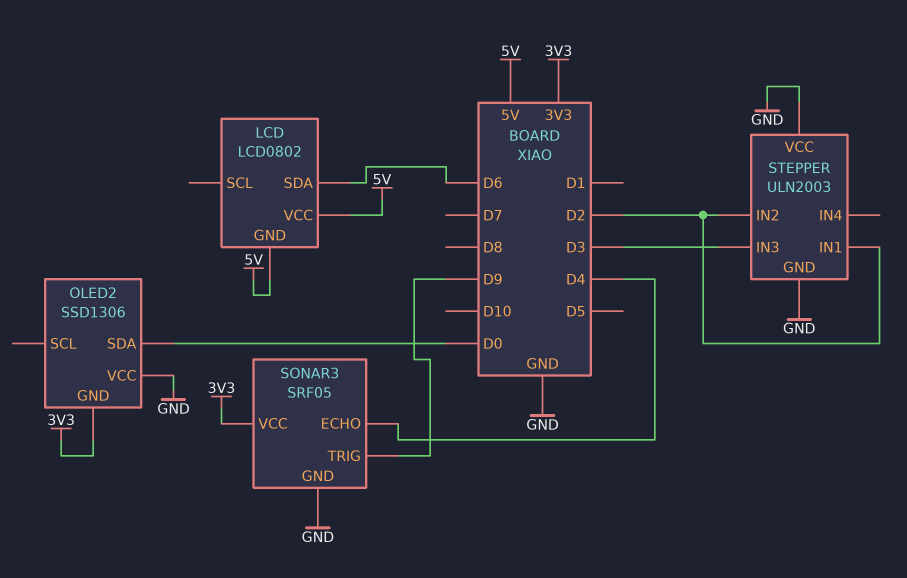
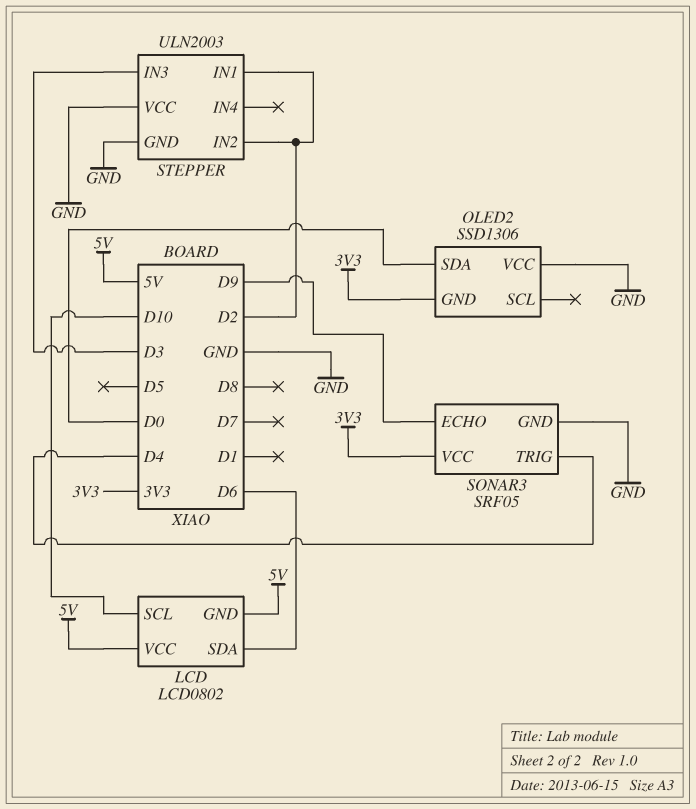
LCD pin SCL: none -> D10
SONAR3 pin ECHO: D4 -> D9
SONAR3 pin TRIG: D9 -> D4

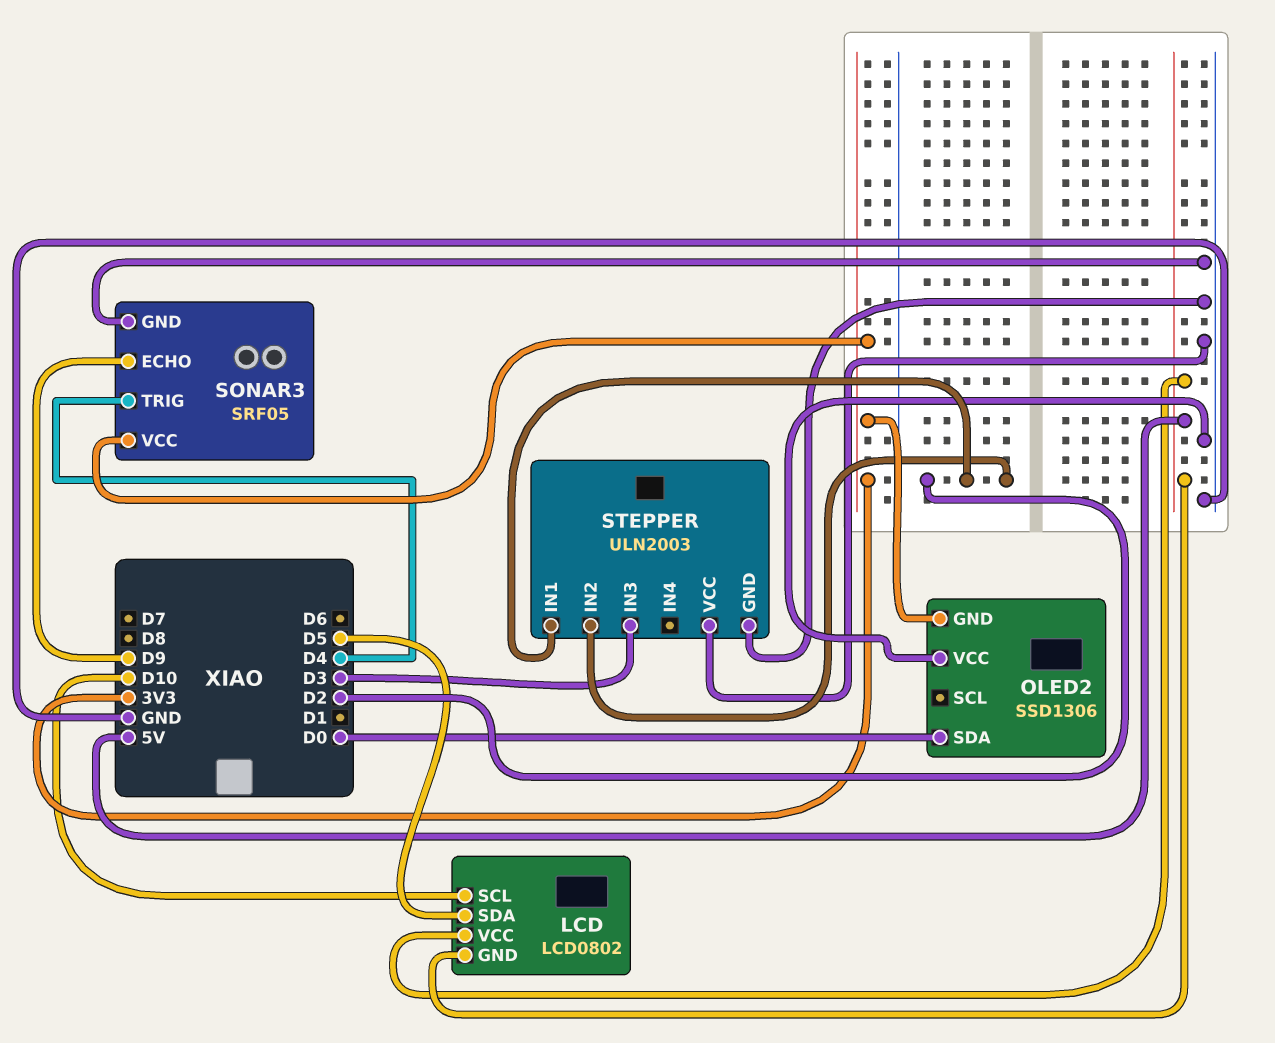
LCD pin SDA: D6 -> D5

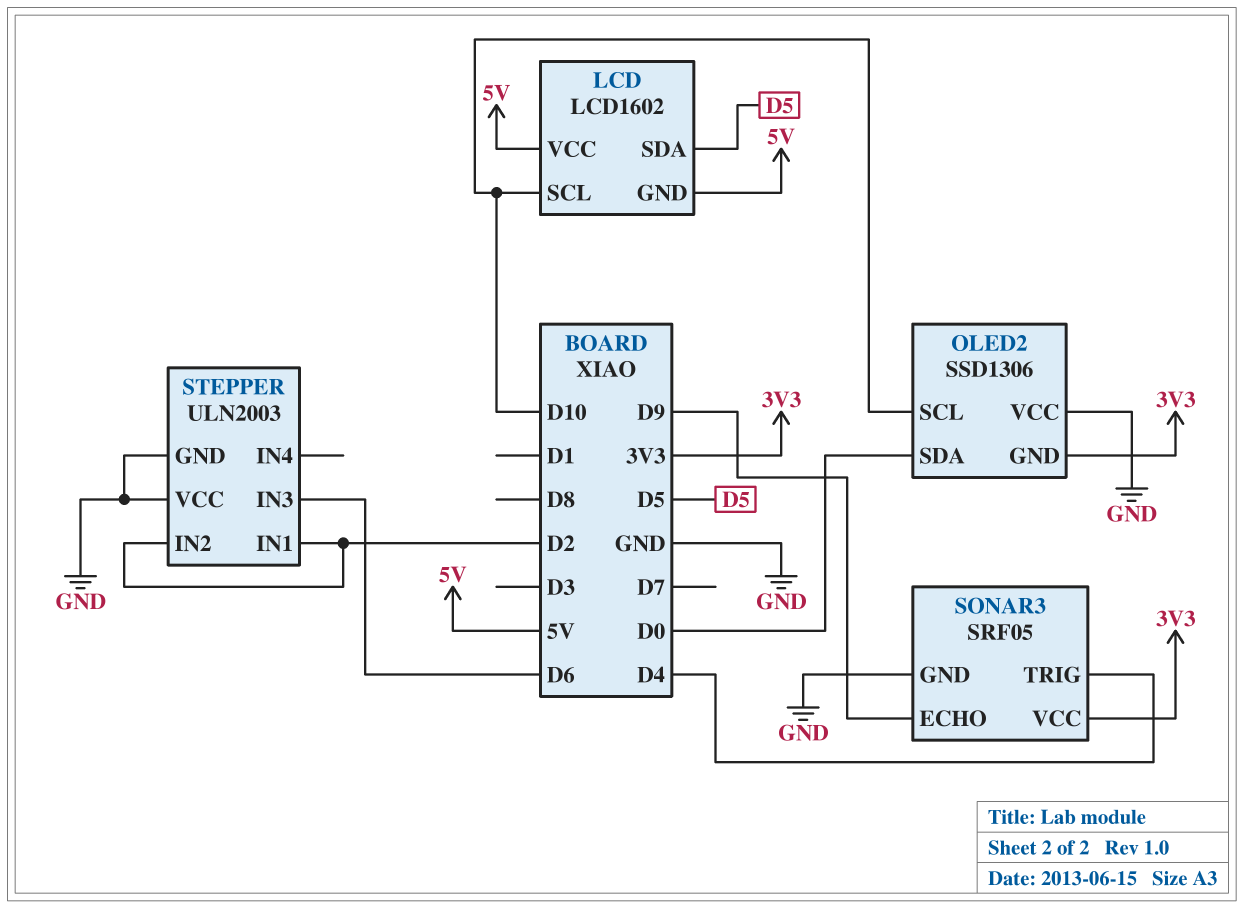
LCD: LCD0802 -> LCD1602
OLED2 pin SCL: none -> D10
STEPPER pin IN3: D3 -> D6

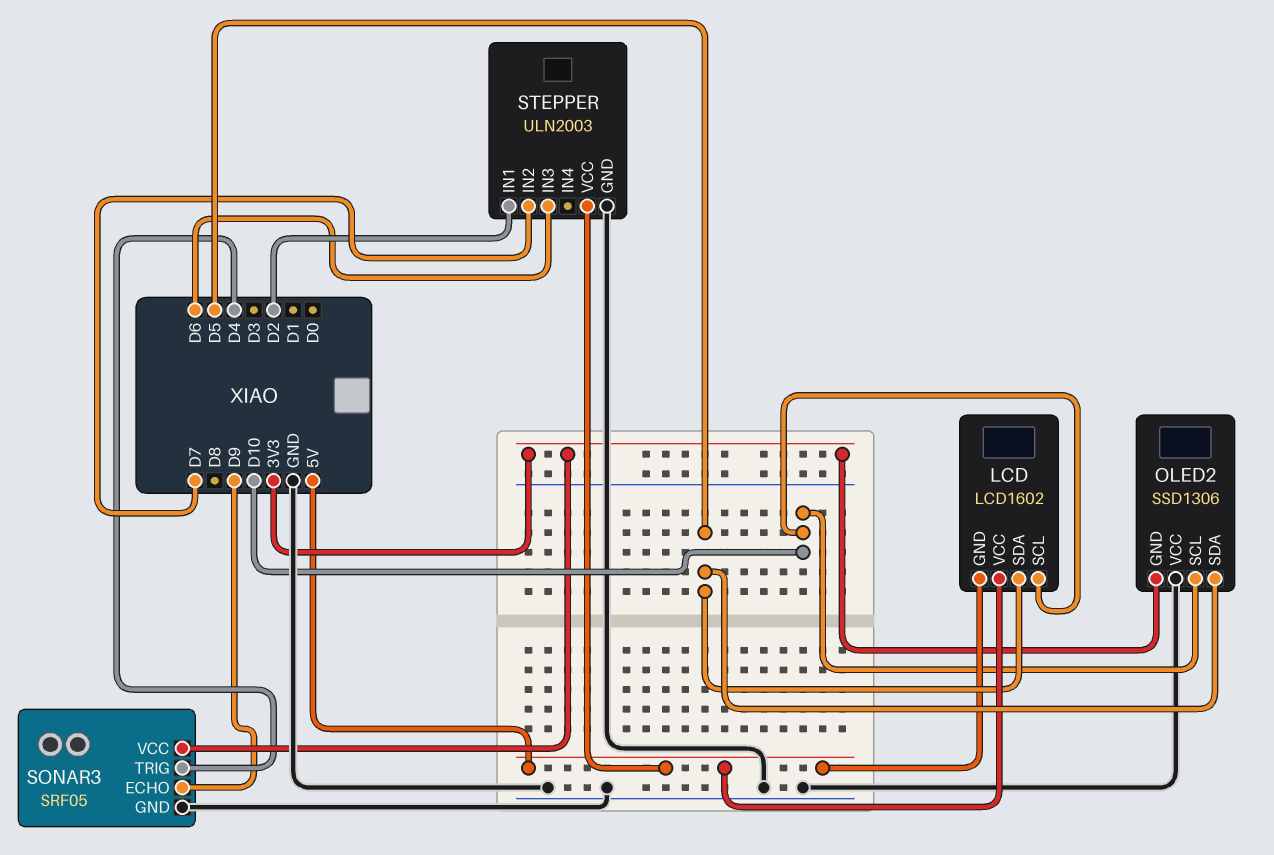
OLED2 pin SDA: D0 -> D5
STEPPER pin IN2: D2 -> D7
STEPPER pin VCC: GND -> 5V

